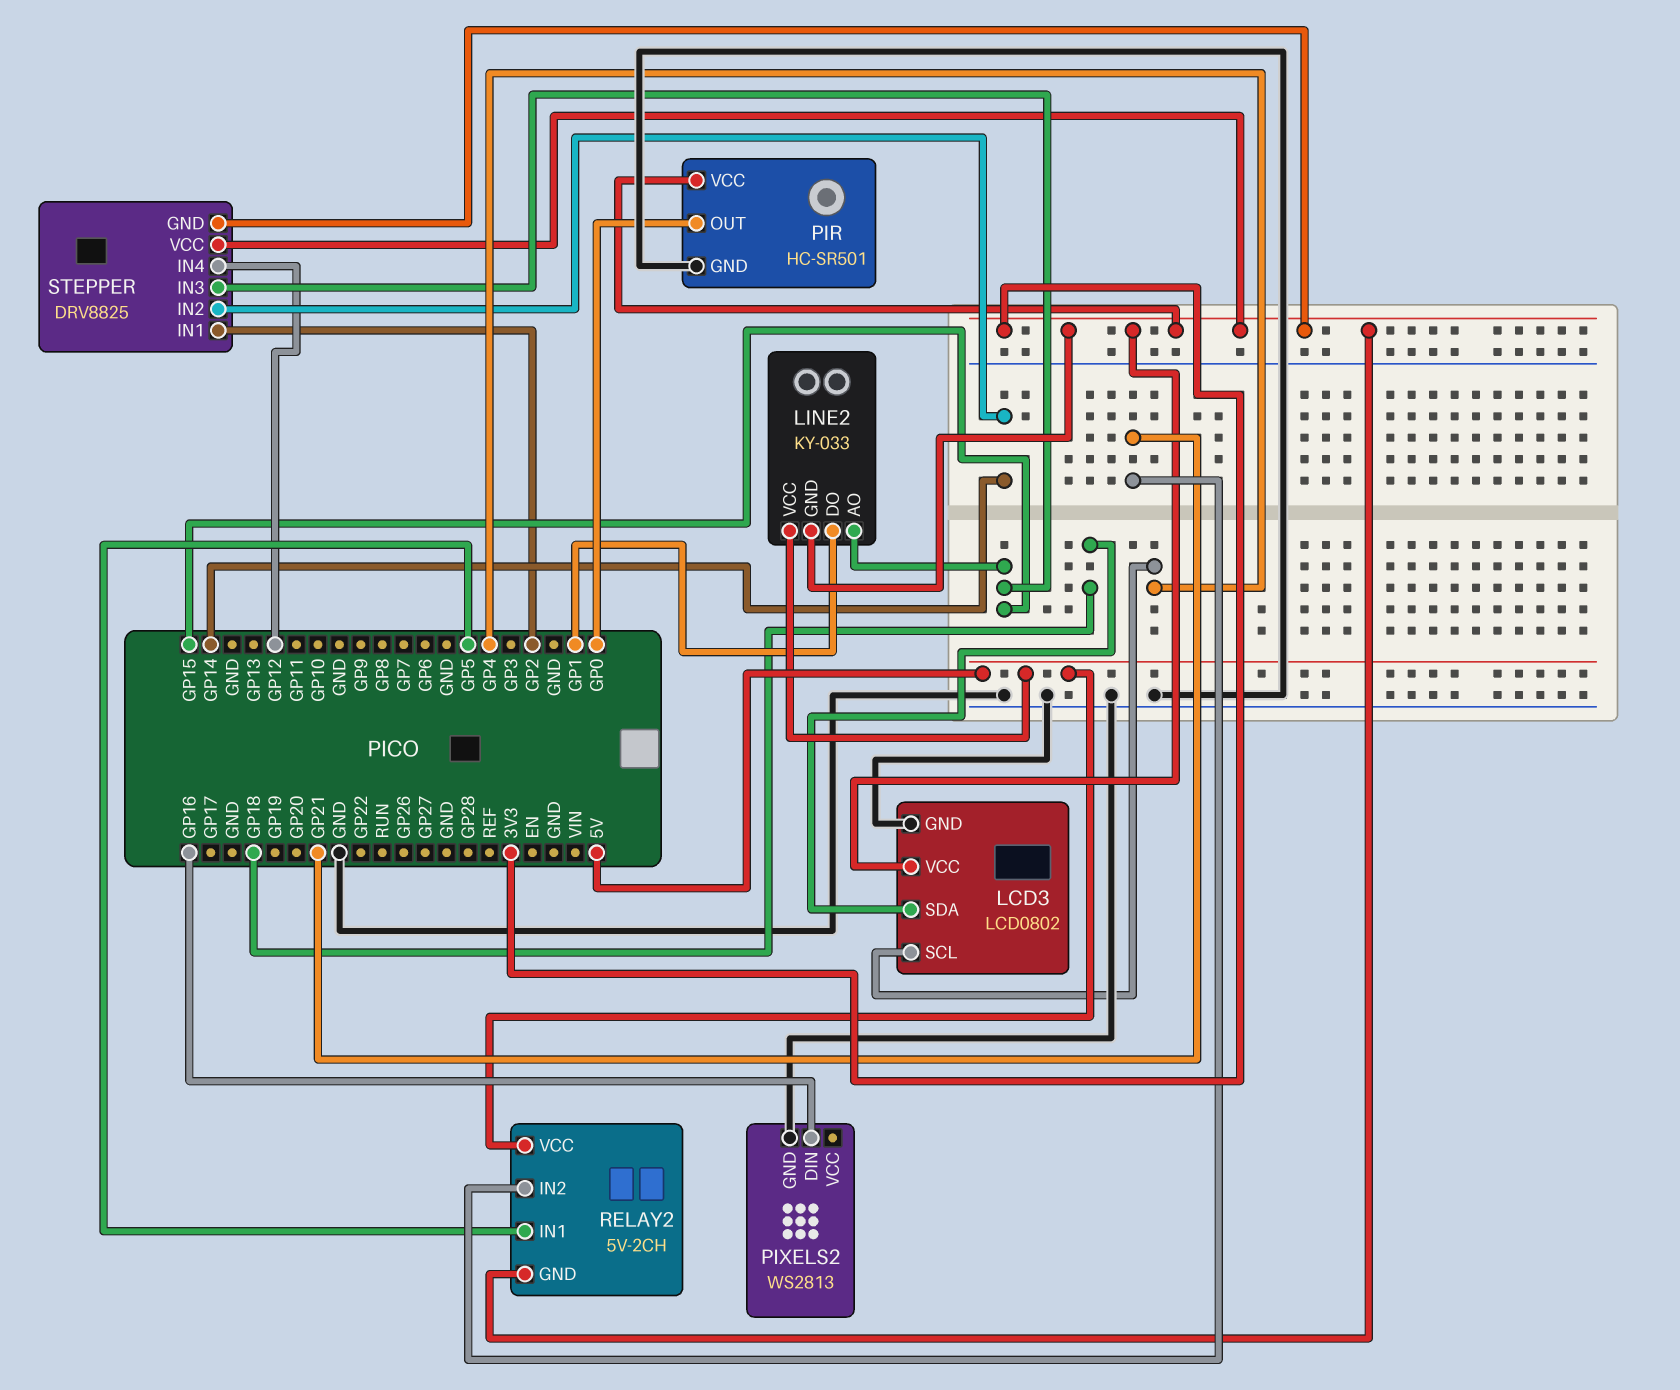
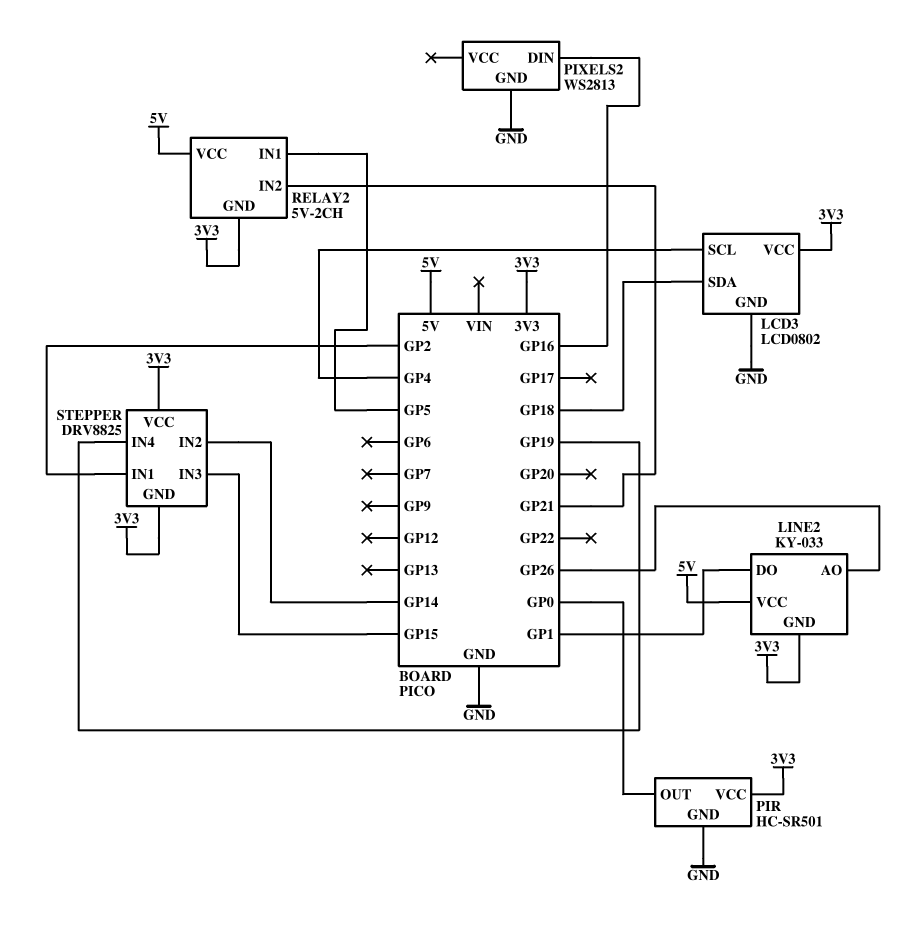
LINE2 pin AO: GP15 -> GP26
STEPPER pin IN4: GP12 -> GP19

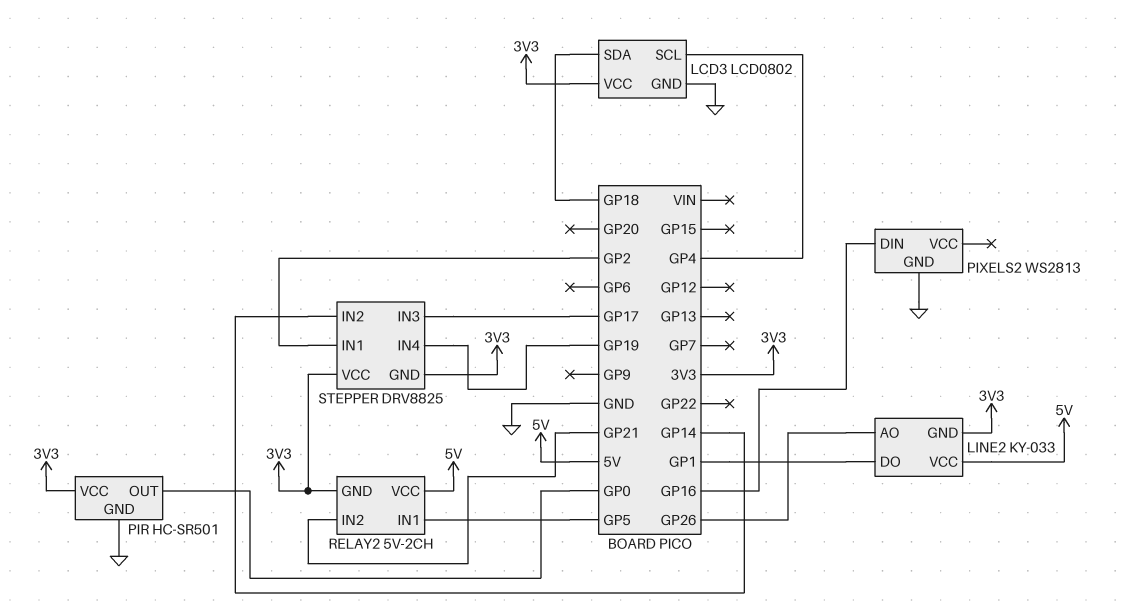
STEPPER pin IN3: GP15 -> GP17

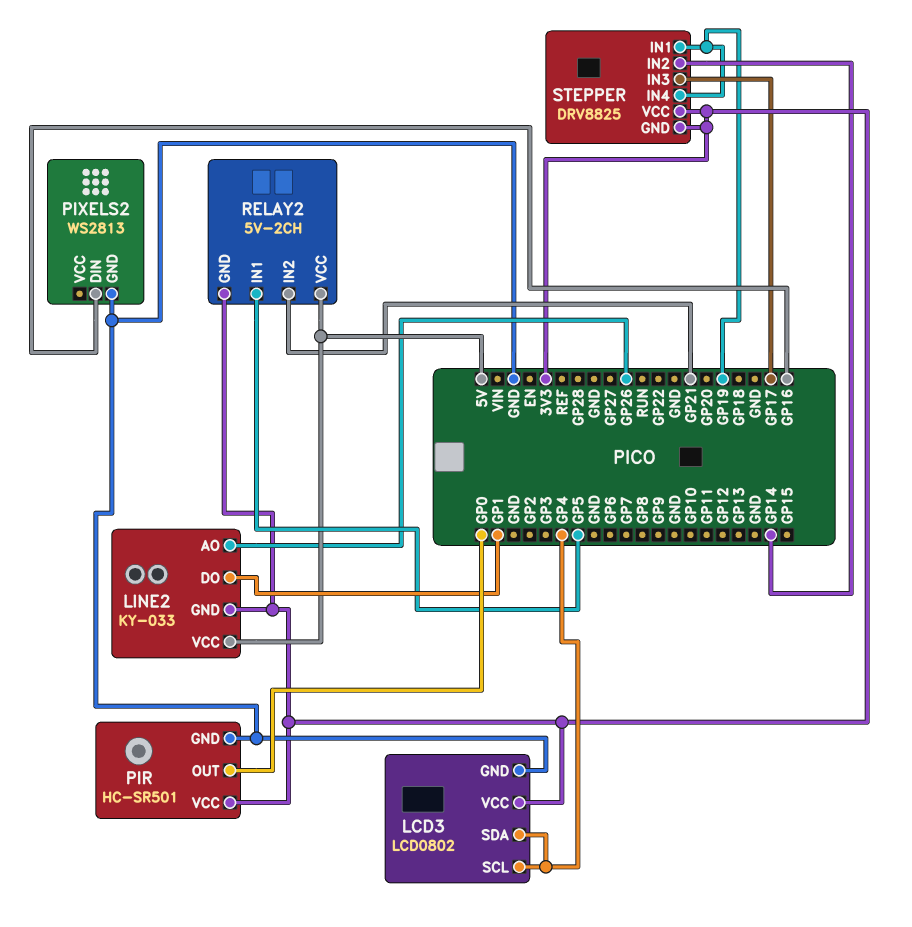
LCD3 pin SDA: GP18 -> GP4
STEPPER pin IN1: GP2 -> GP19

